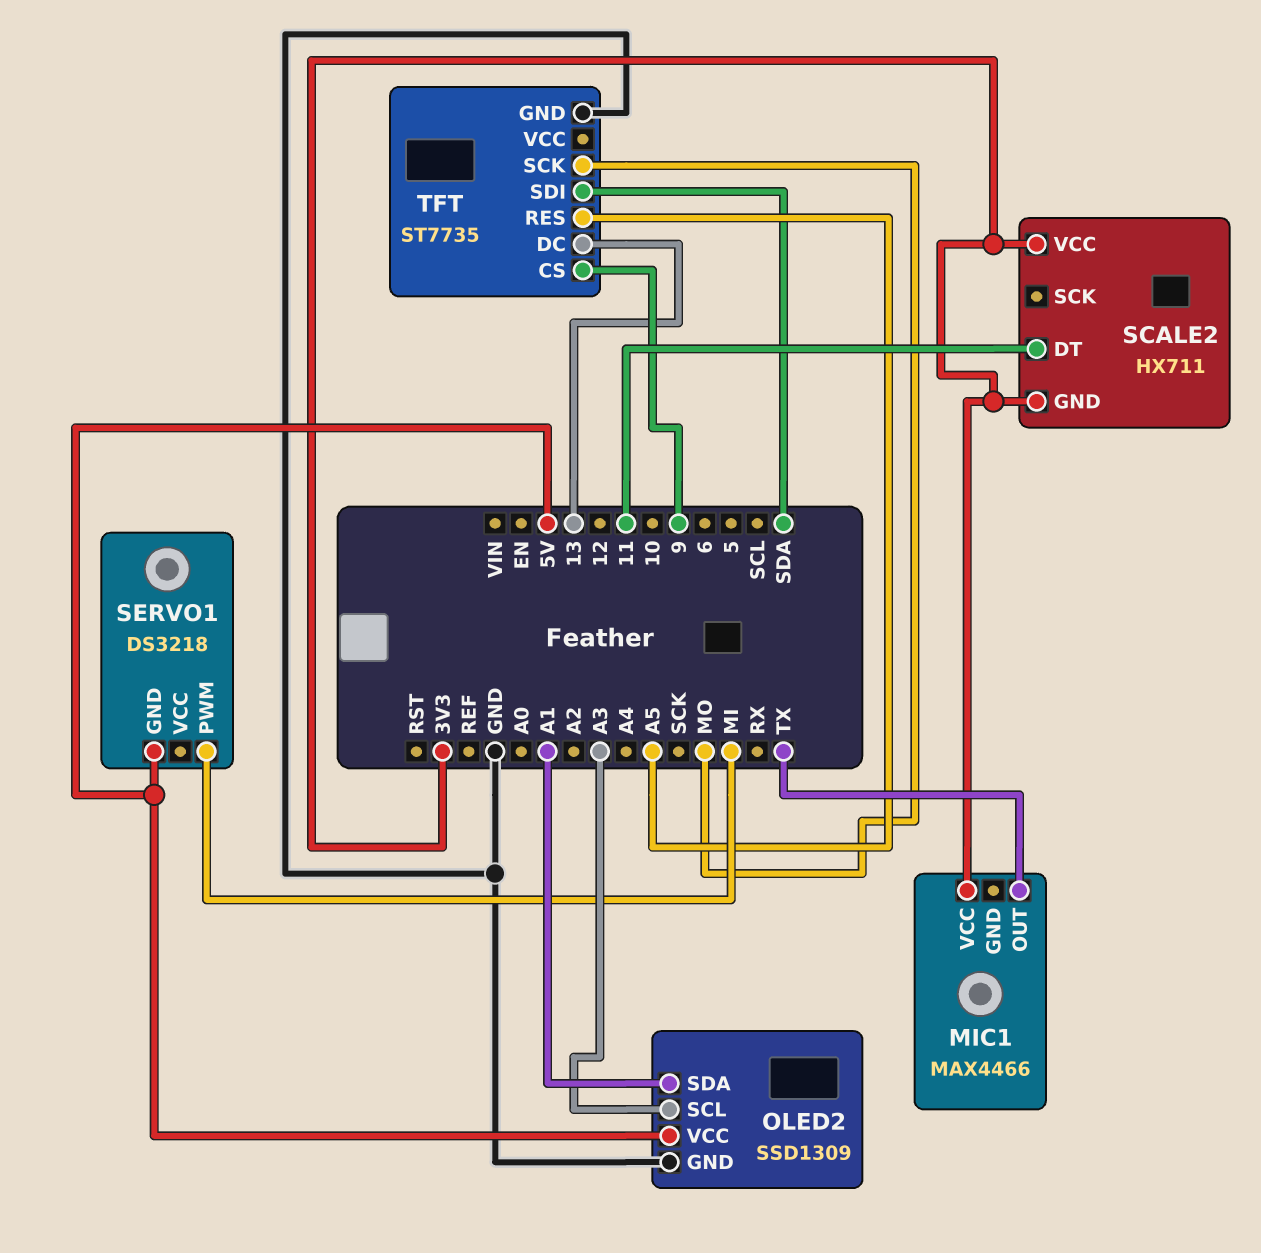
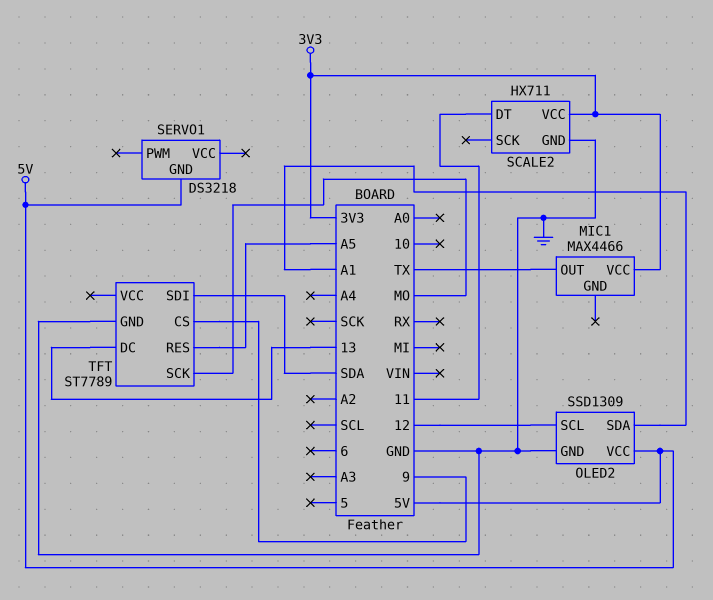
OLED2 pin SCL: A3 -> 12
SCALE2 pin GND: 3V3 -> GND
SERVO1 pin PWM: MI -> none
TFT: ST7735 -> ST7789

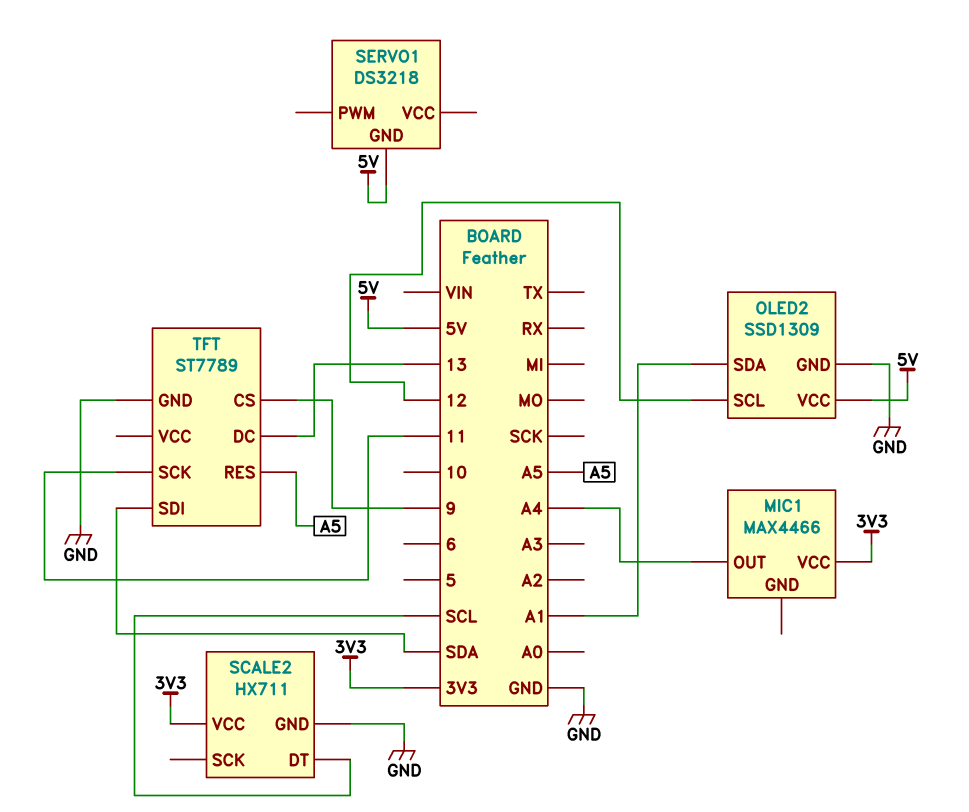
MIC1 pin OUT: TX -> A4
SCALE2 pin DT: 11 -> SCL
TFT pin SCK: MO -> 11

